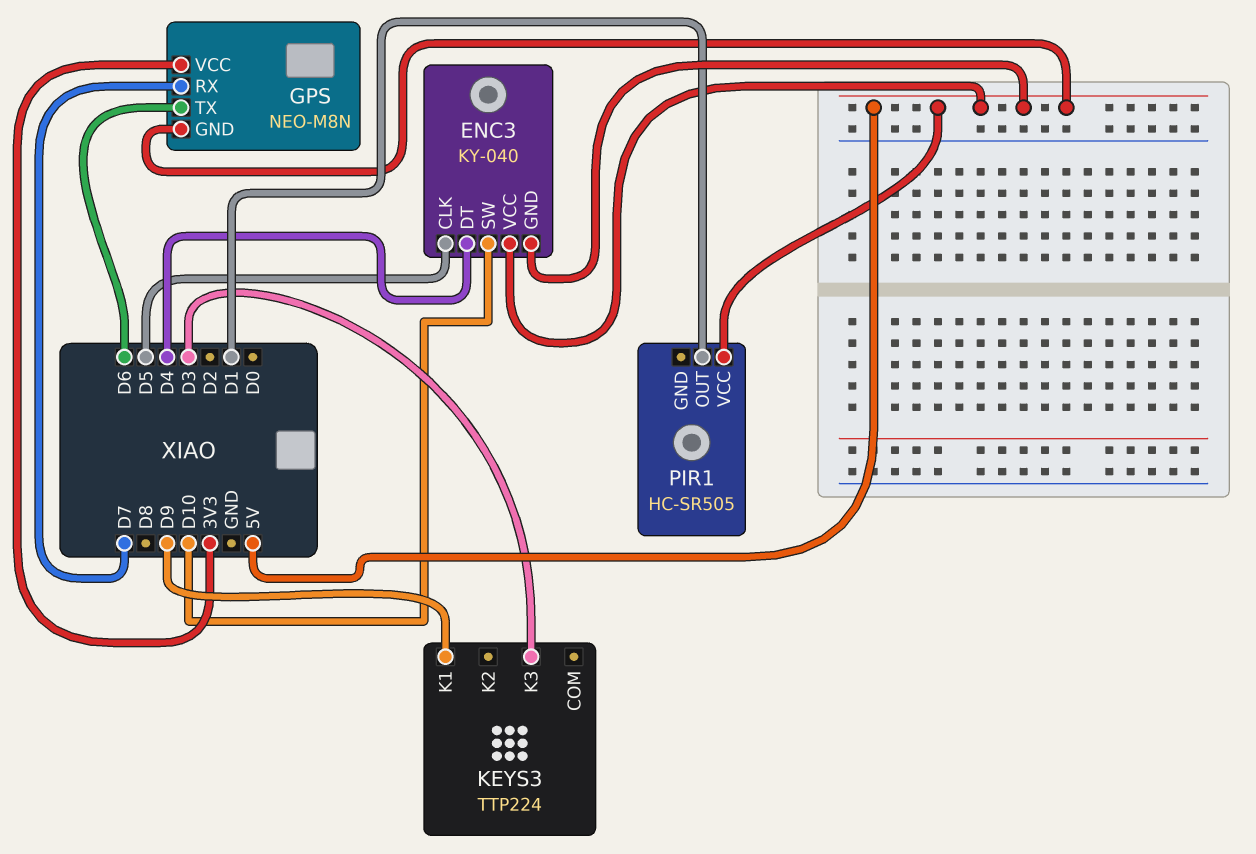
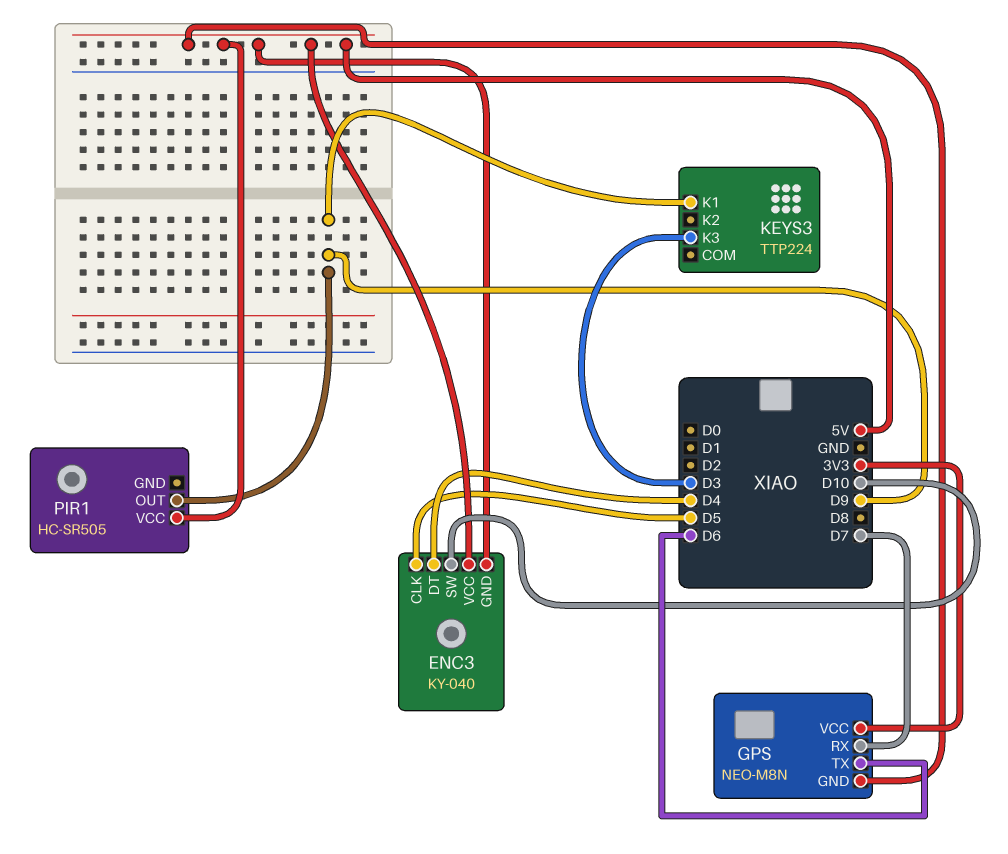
PIR1 pin OUT: D1 -> D9

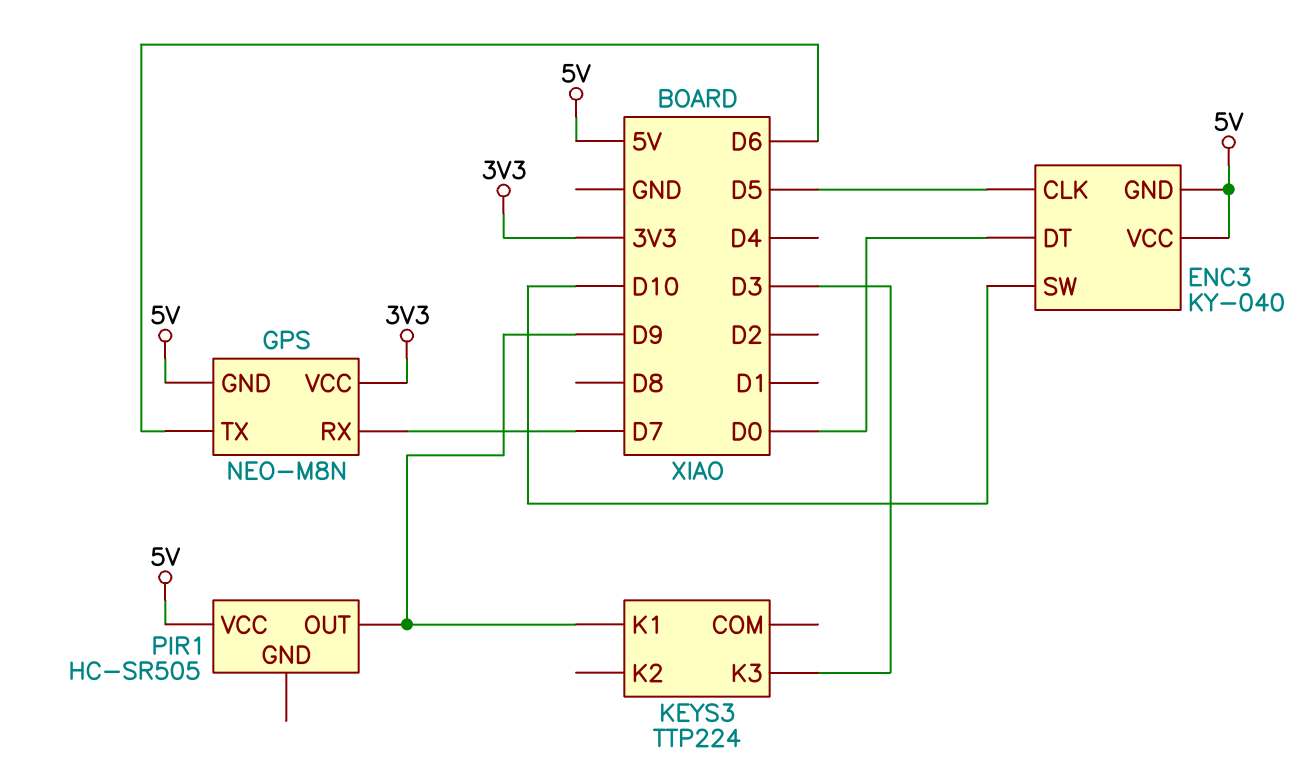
ENC3 pin DT: D4 -> D0

